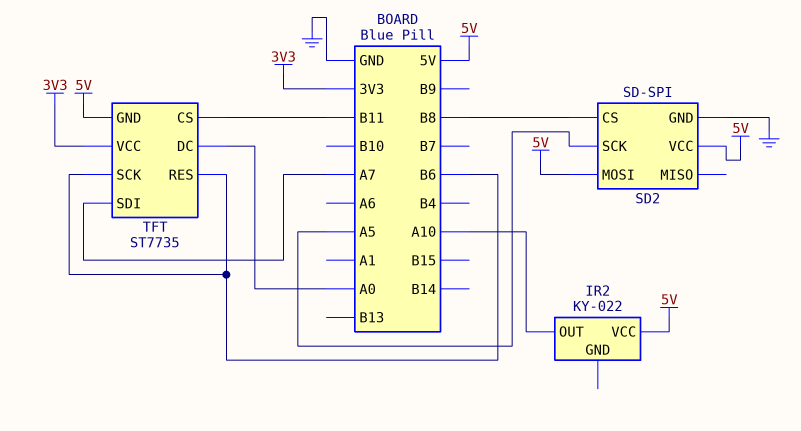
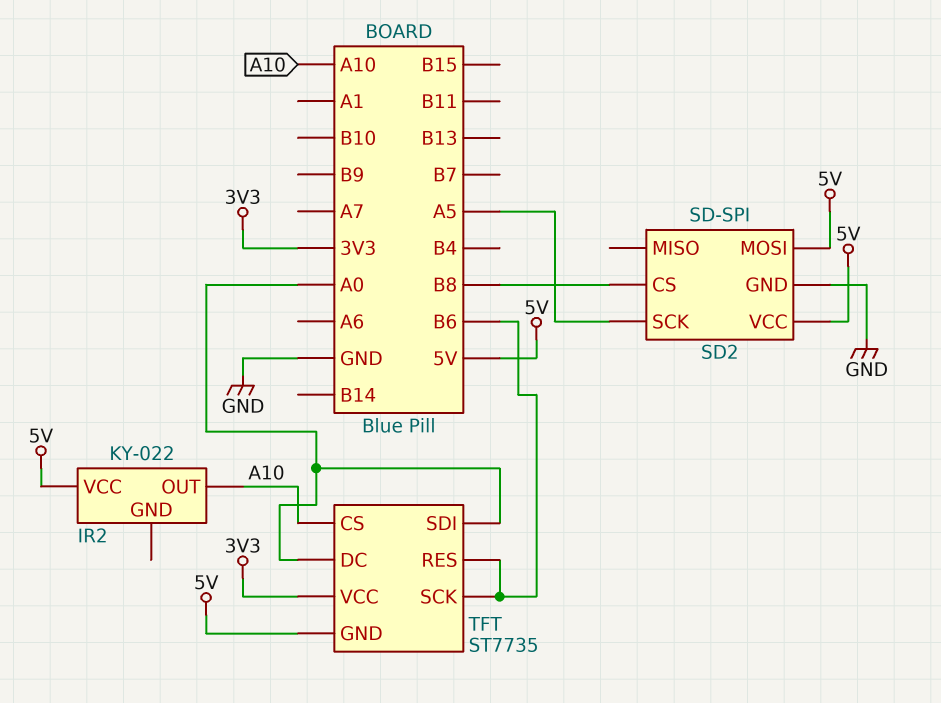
TFT pin CS: B11 -> A10
TFT pin SDI: A7 -> A0

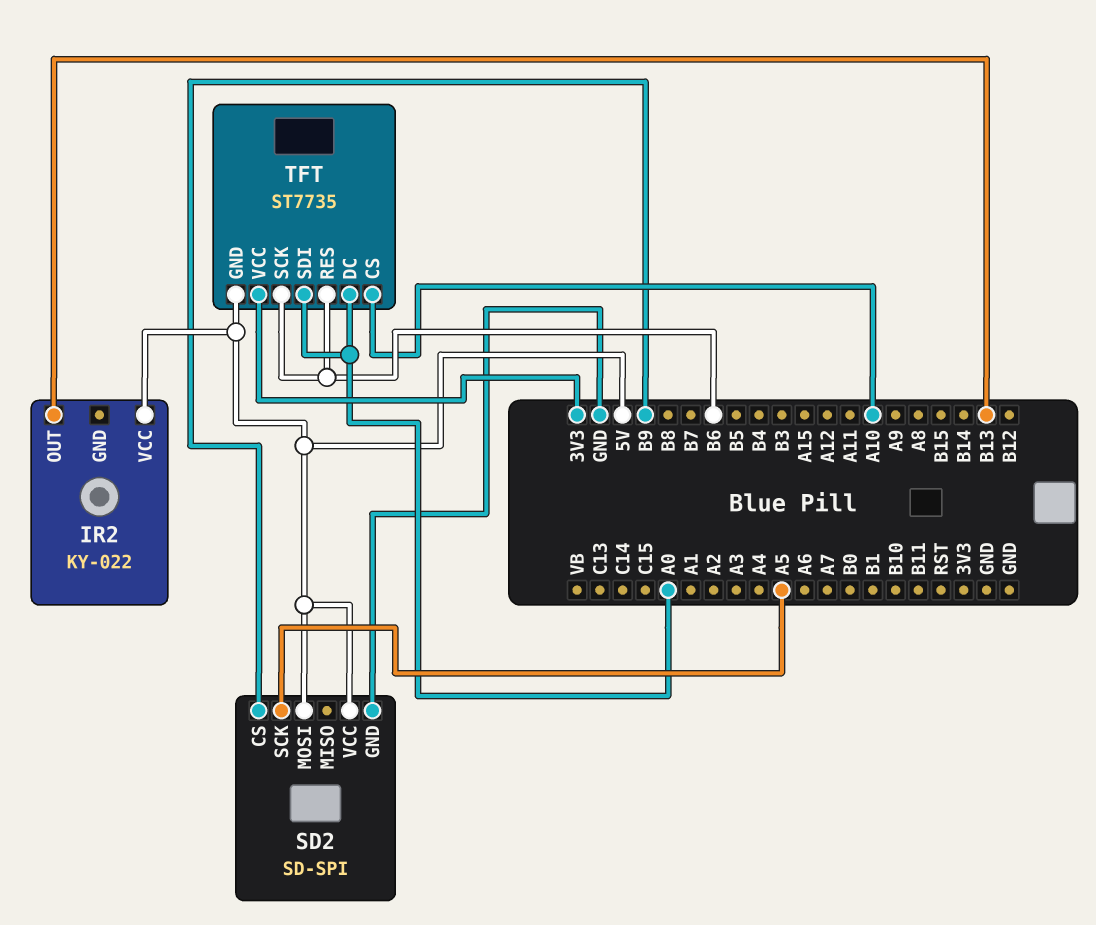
IR2 pin OUT: A10 -> B13
SD2 pin CS: B8 -> B9

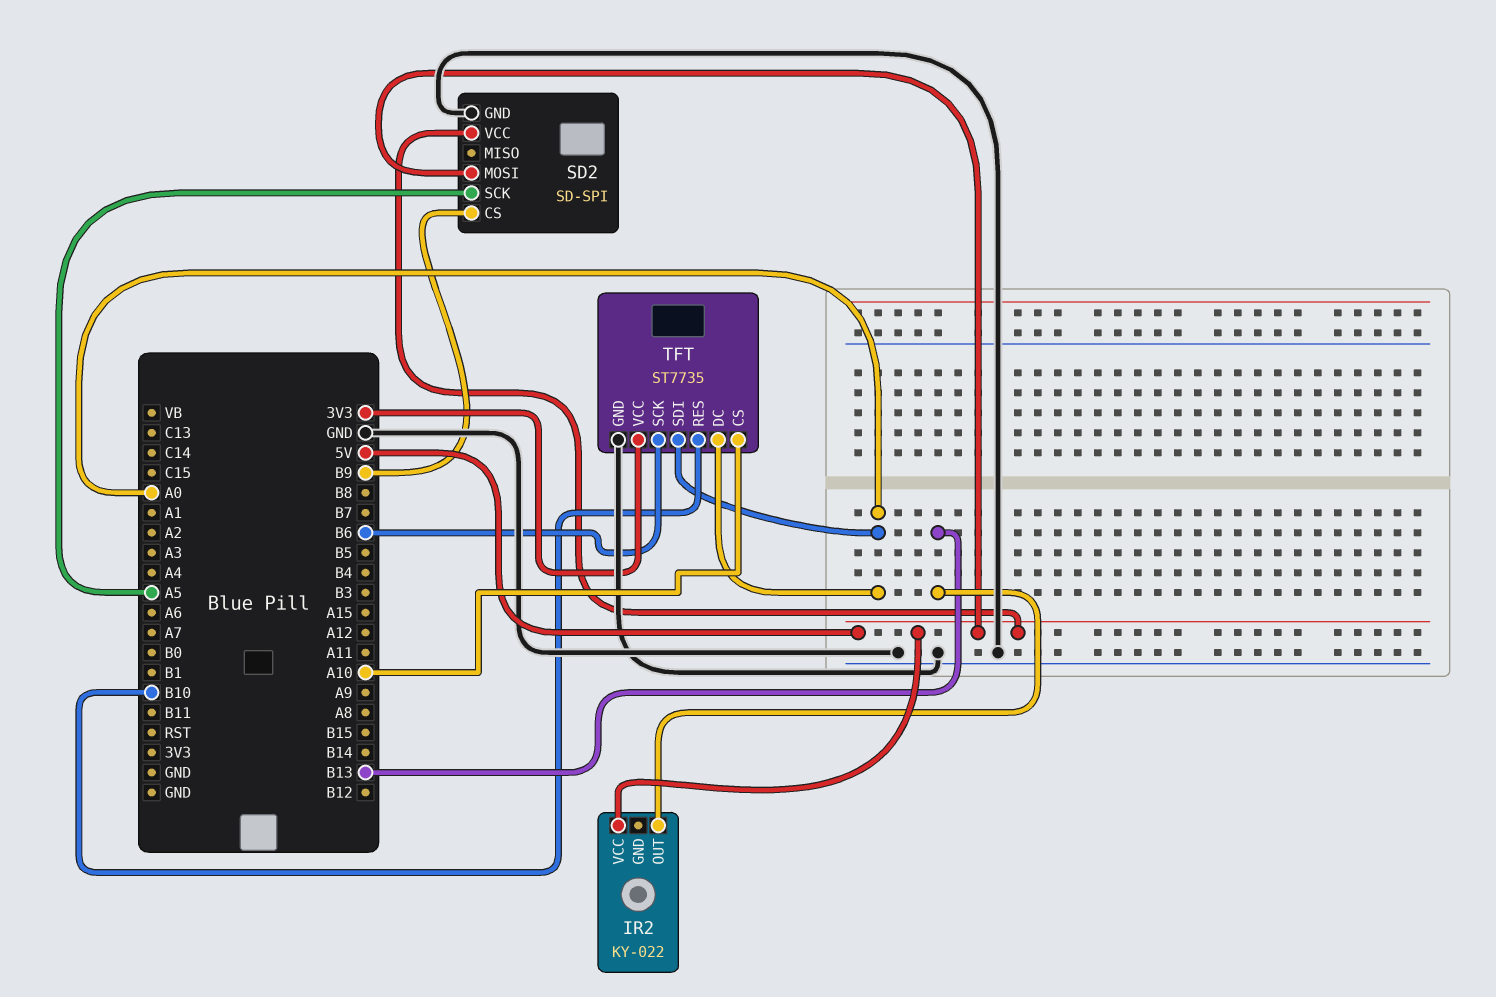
TFT pin GND: 5V -> GND
TFT pin RES: B6 -> B10

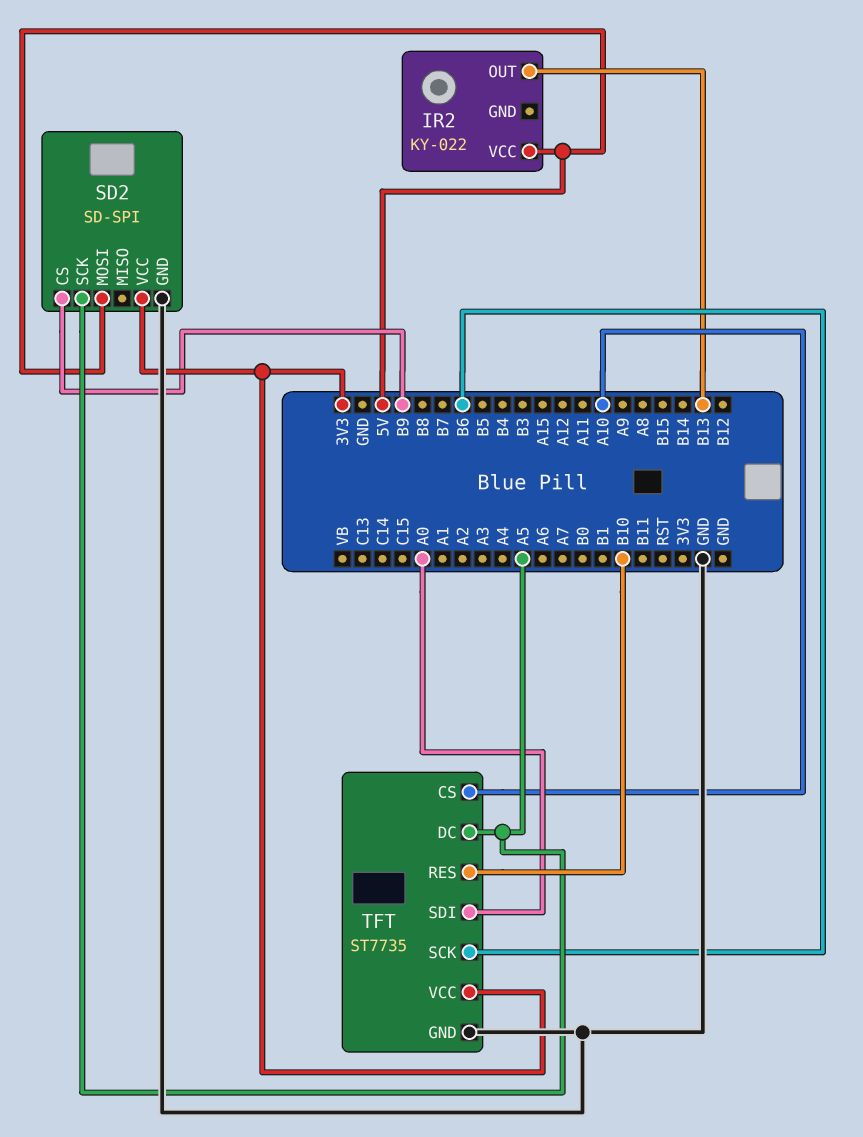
SD2 pin VCC: 5V -> 3V3
TFT pin DC: A0 -> A5

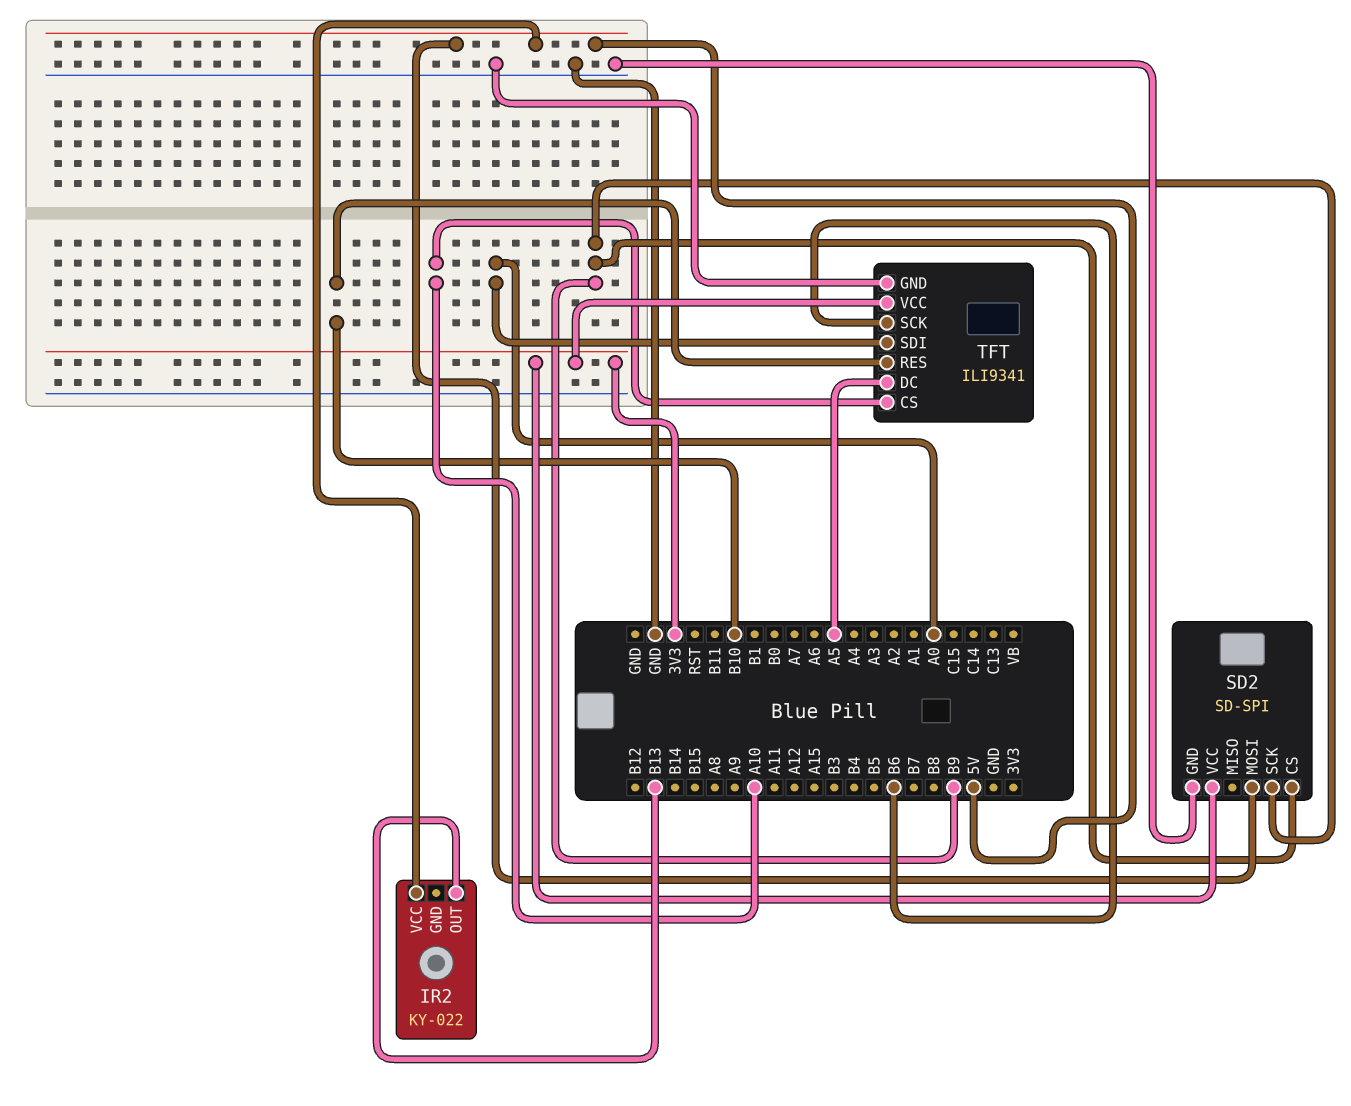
SD2 pin SCK: A5 -> B9
TFT: ST7735 -> ILI9341

